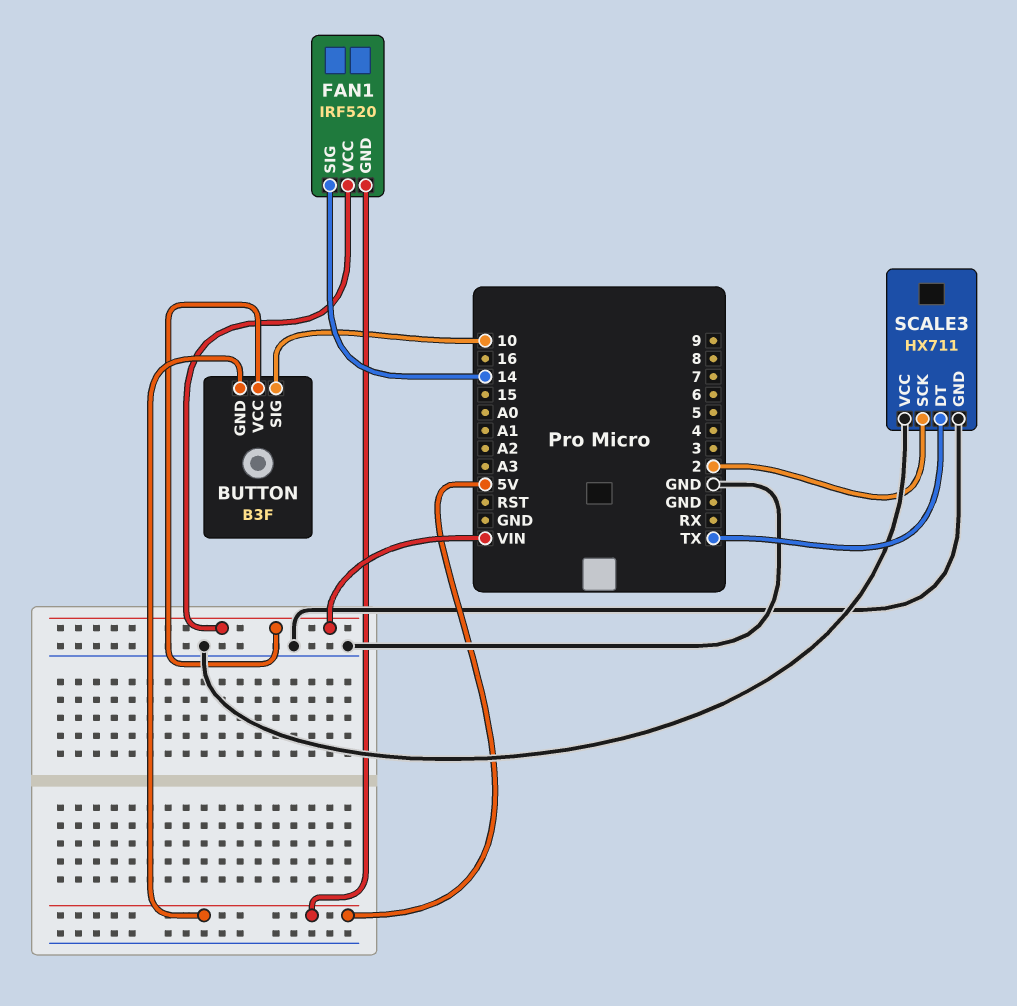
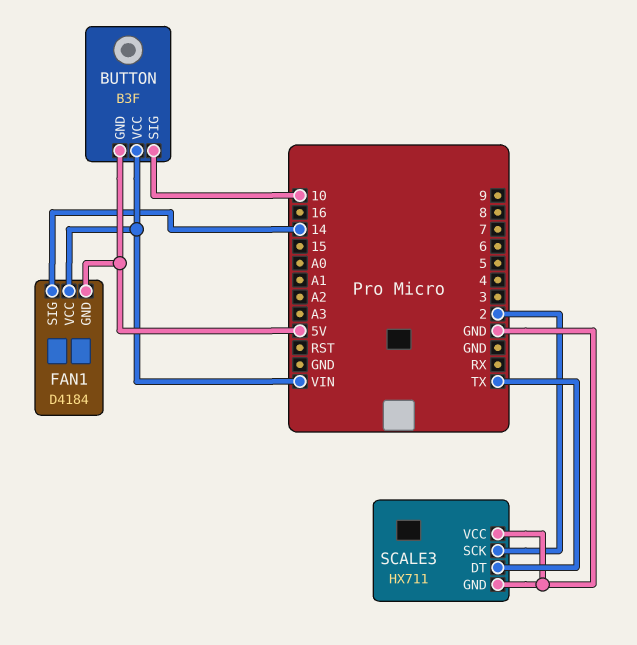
FAN1: IRF520 -> D4184

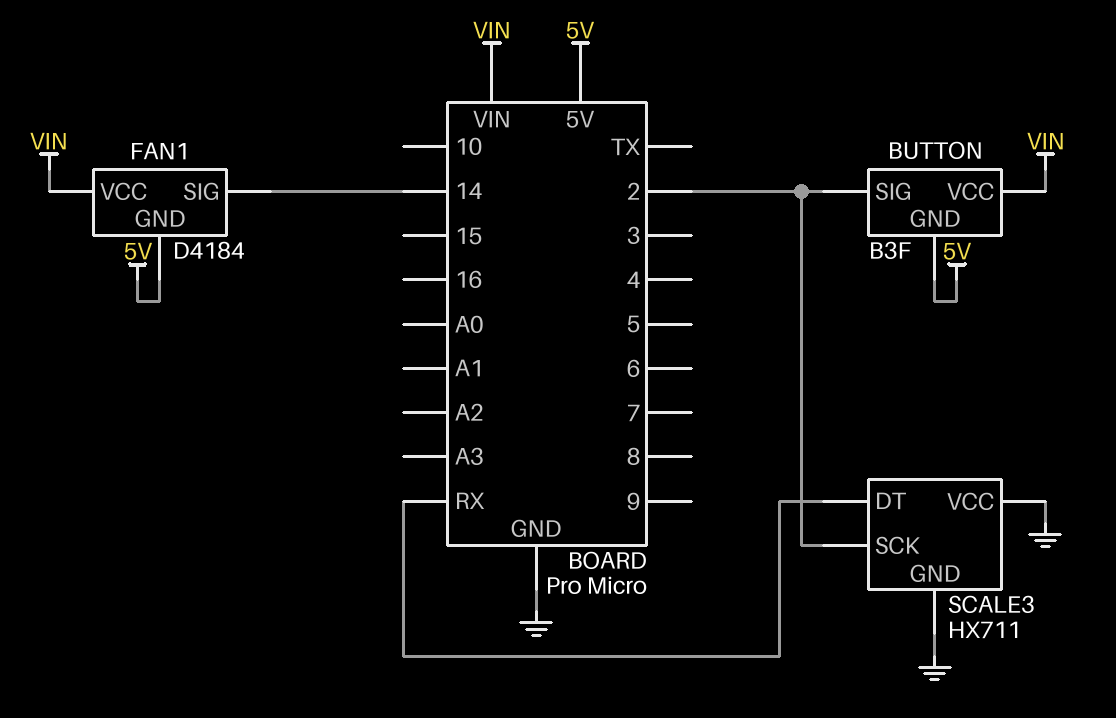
BUTTON pin SIG: 10 -> 2
SCALE3 pin DT: TX -> RX

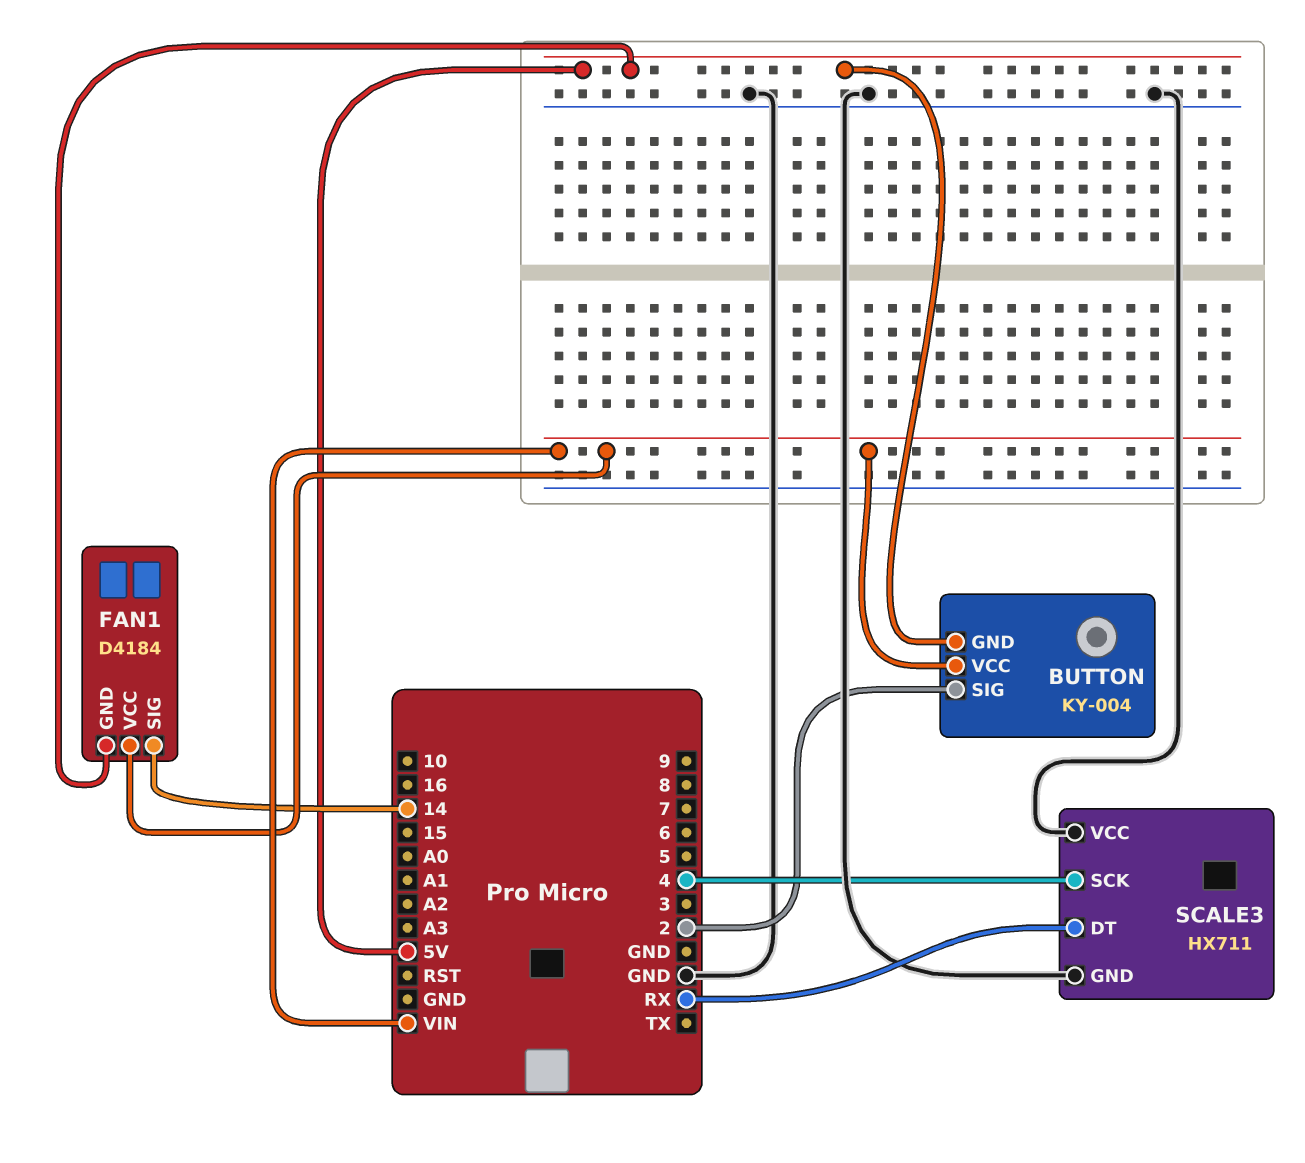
BUTTON: B3F -> KY-004
SCALE3 pin SCK: 2 -> 4

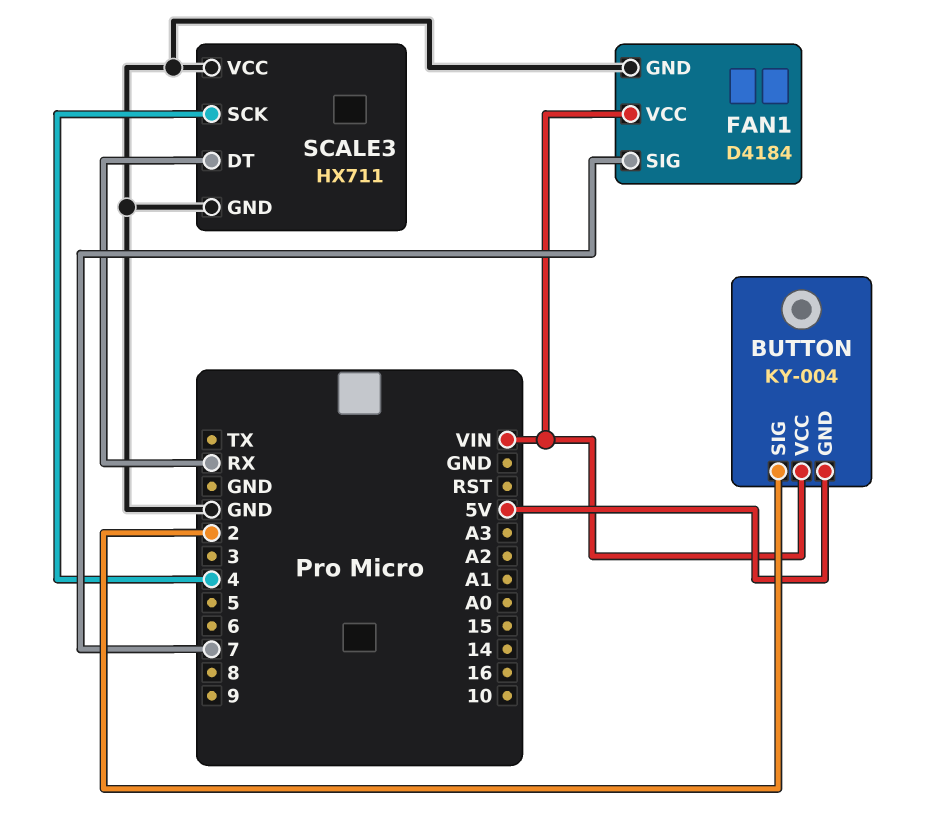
FAN1 pin GND: 5V -> GND
FAN1 pin SIG: 14 -> 7

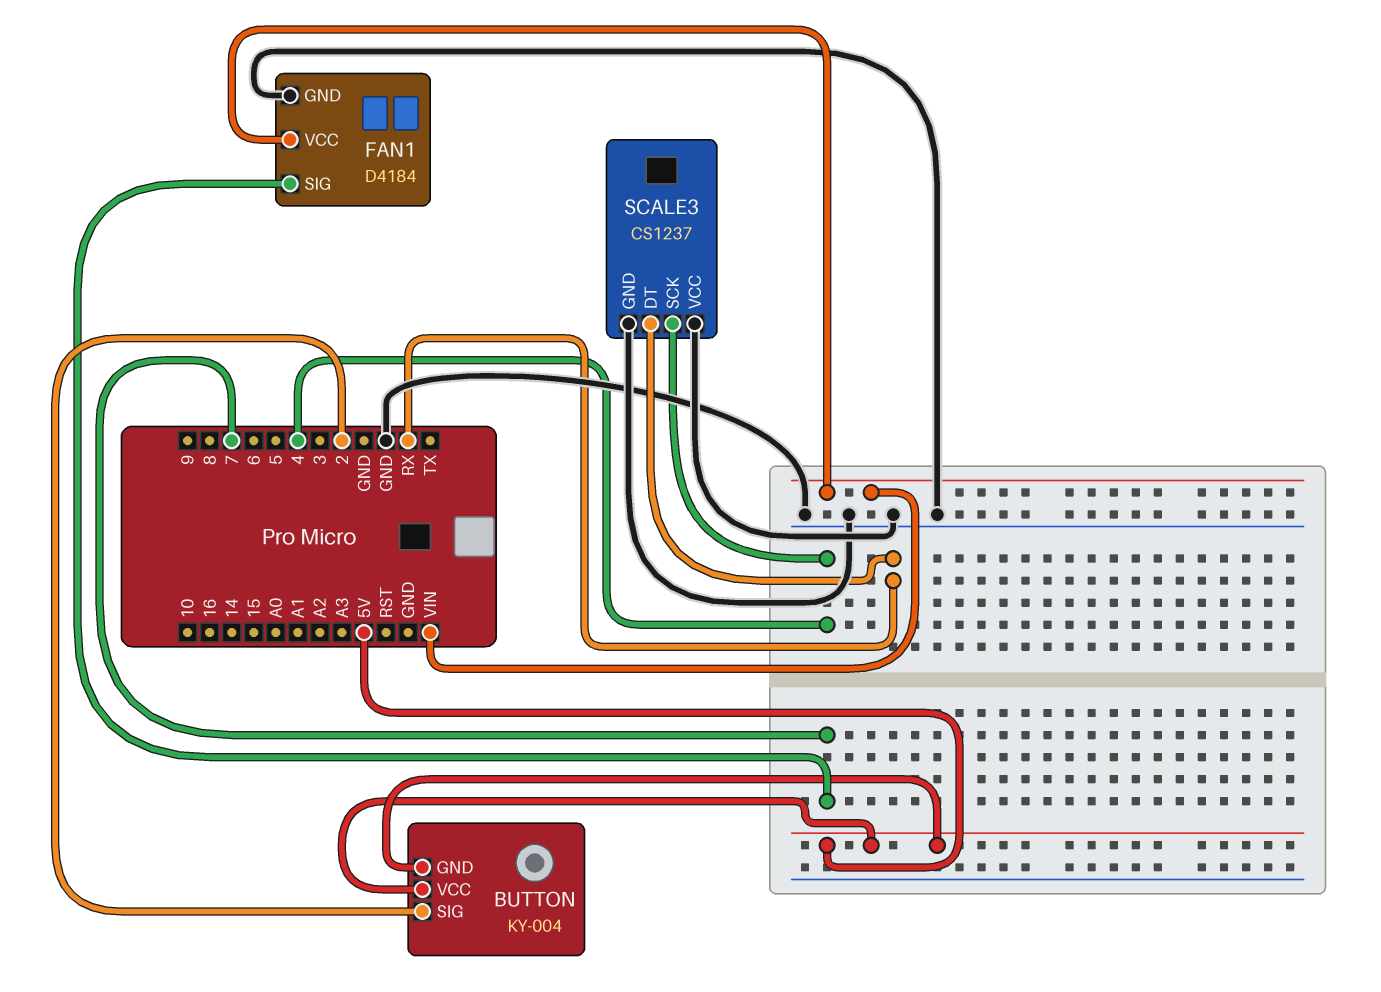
BUTTON pin VCC: VIN -> 5V
SCALE3: HX711 -> CS1237

